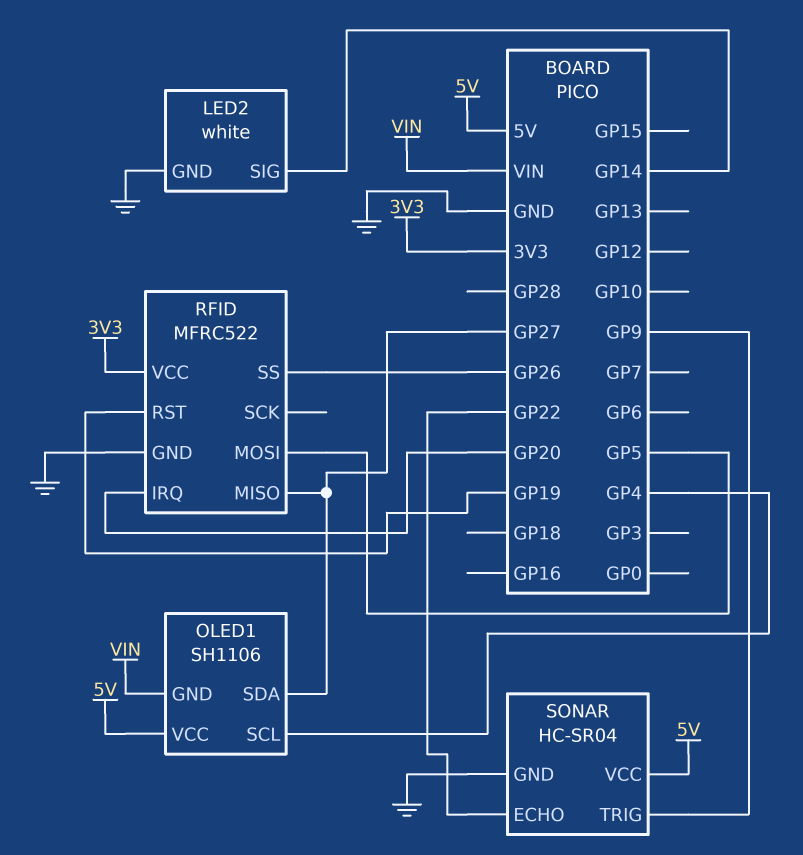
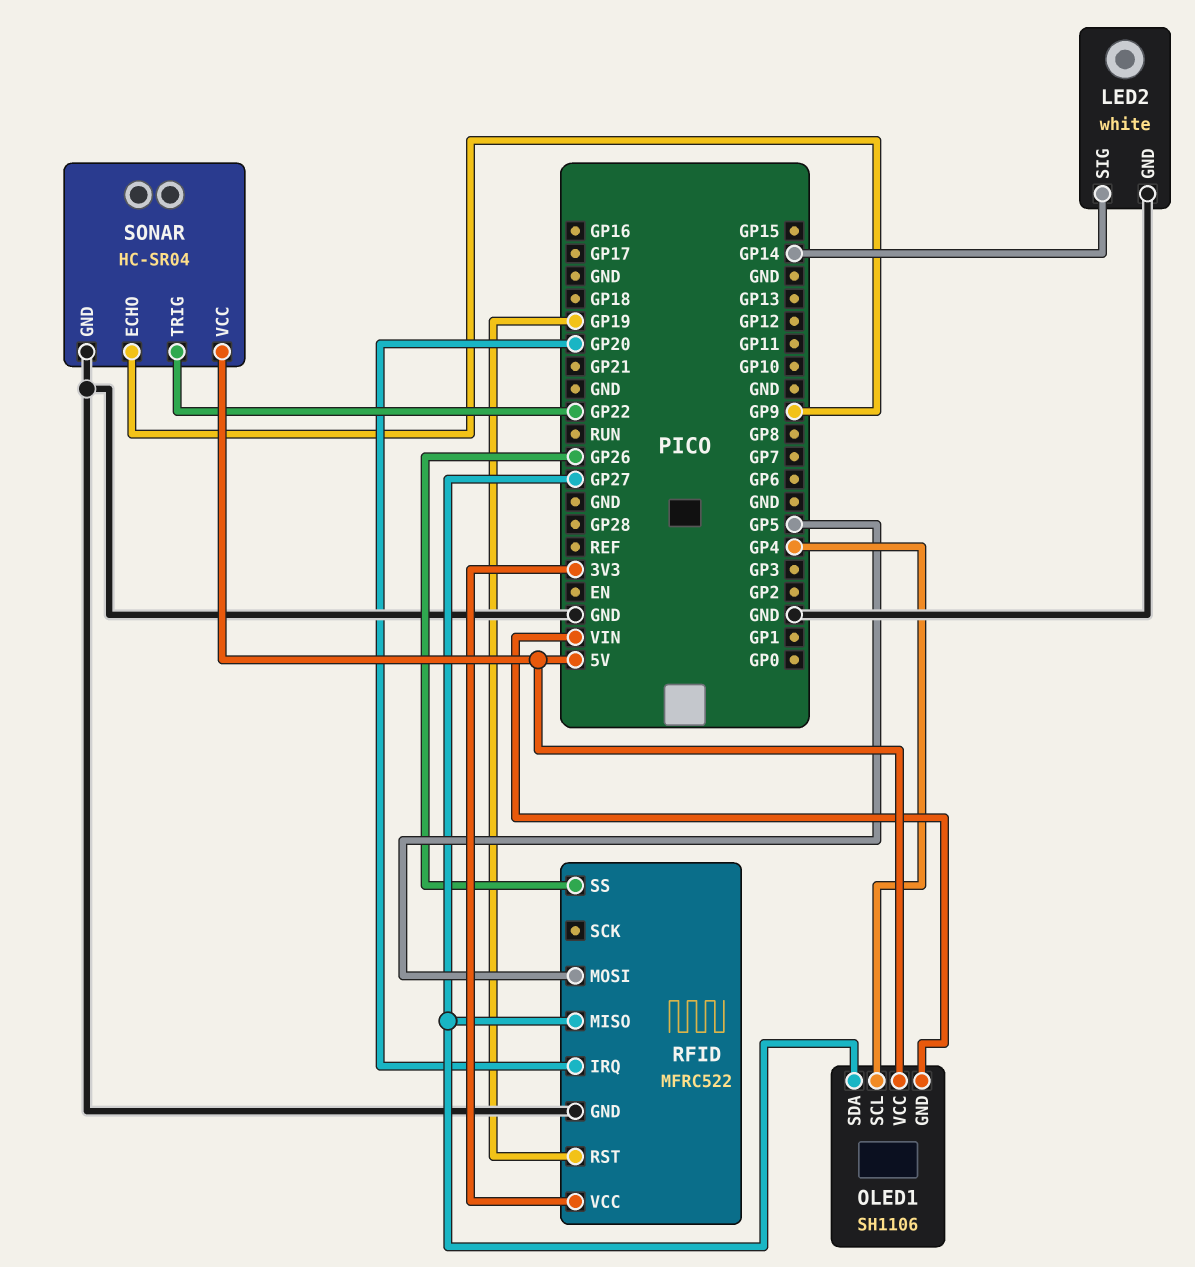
SONAR pin ECHO: GP22 -> GP9
SONAR pin TRIG: GP9 -> GP22

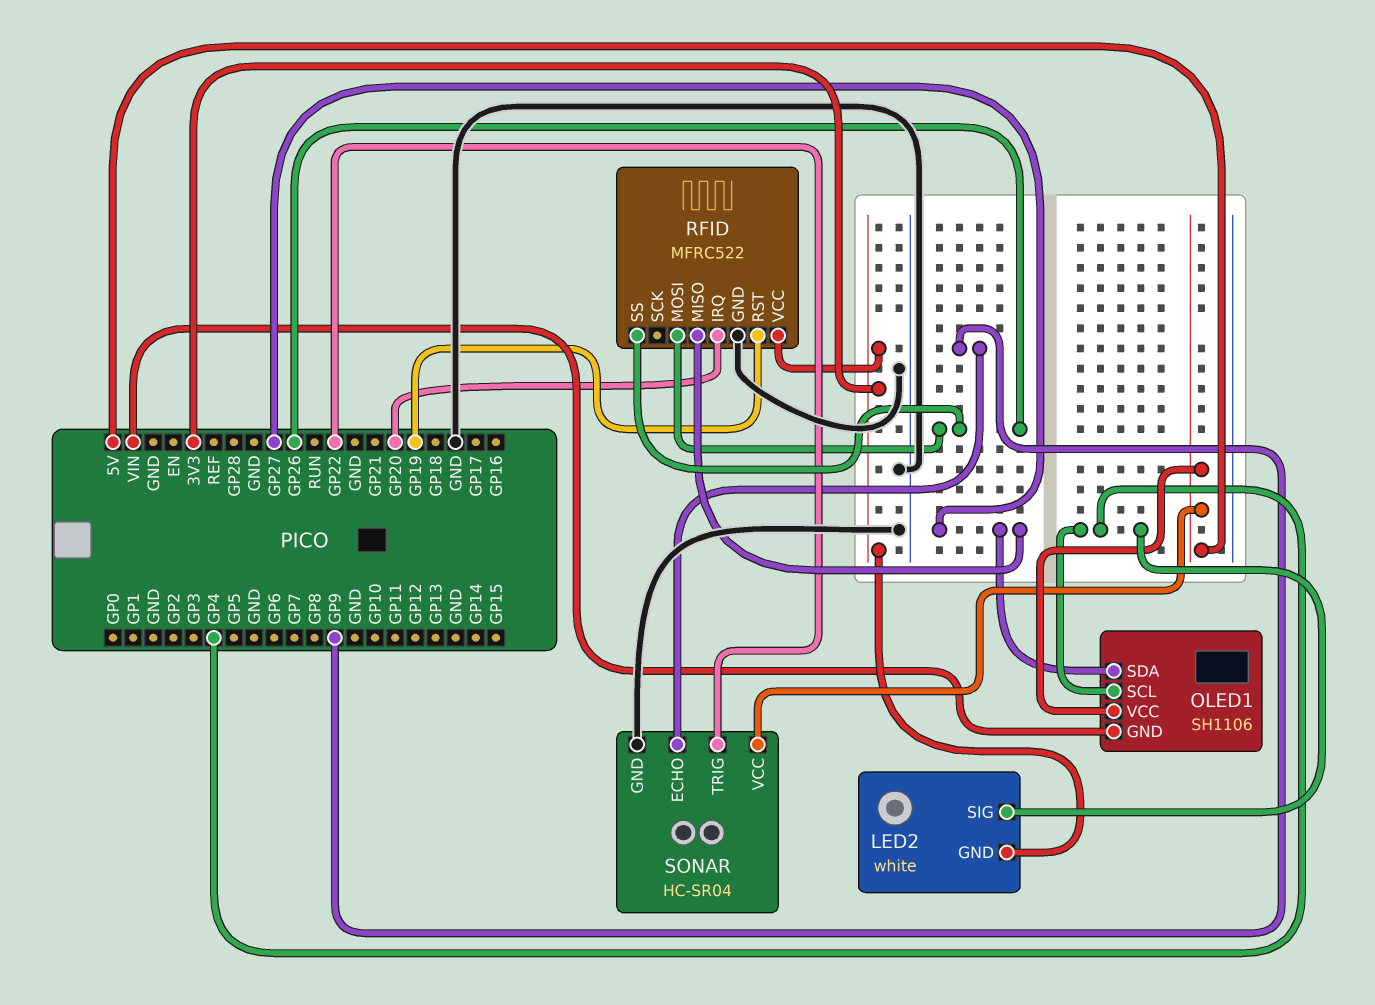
LED2 pin GND: GND -> 3V3
LED2 pin SIG: GP14 -> GP4
RFID pin MOSI: GP5 -> GP26

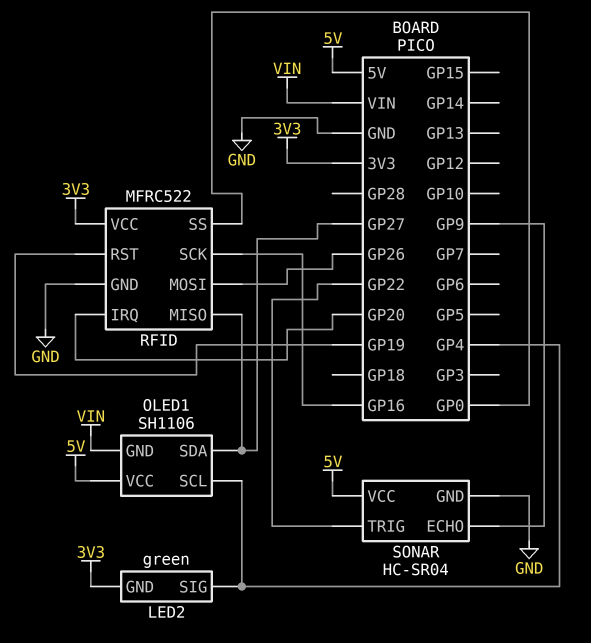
LED2: white -> green
RFID pin SCK: none -> GP16
RFID pin SS: GP26 -> GP0

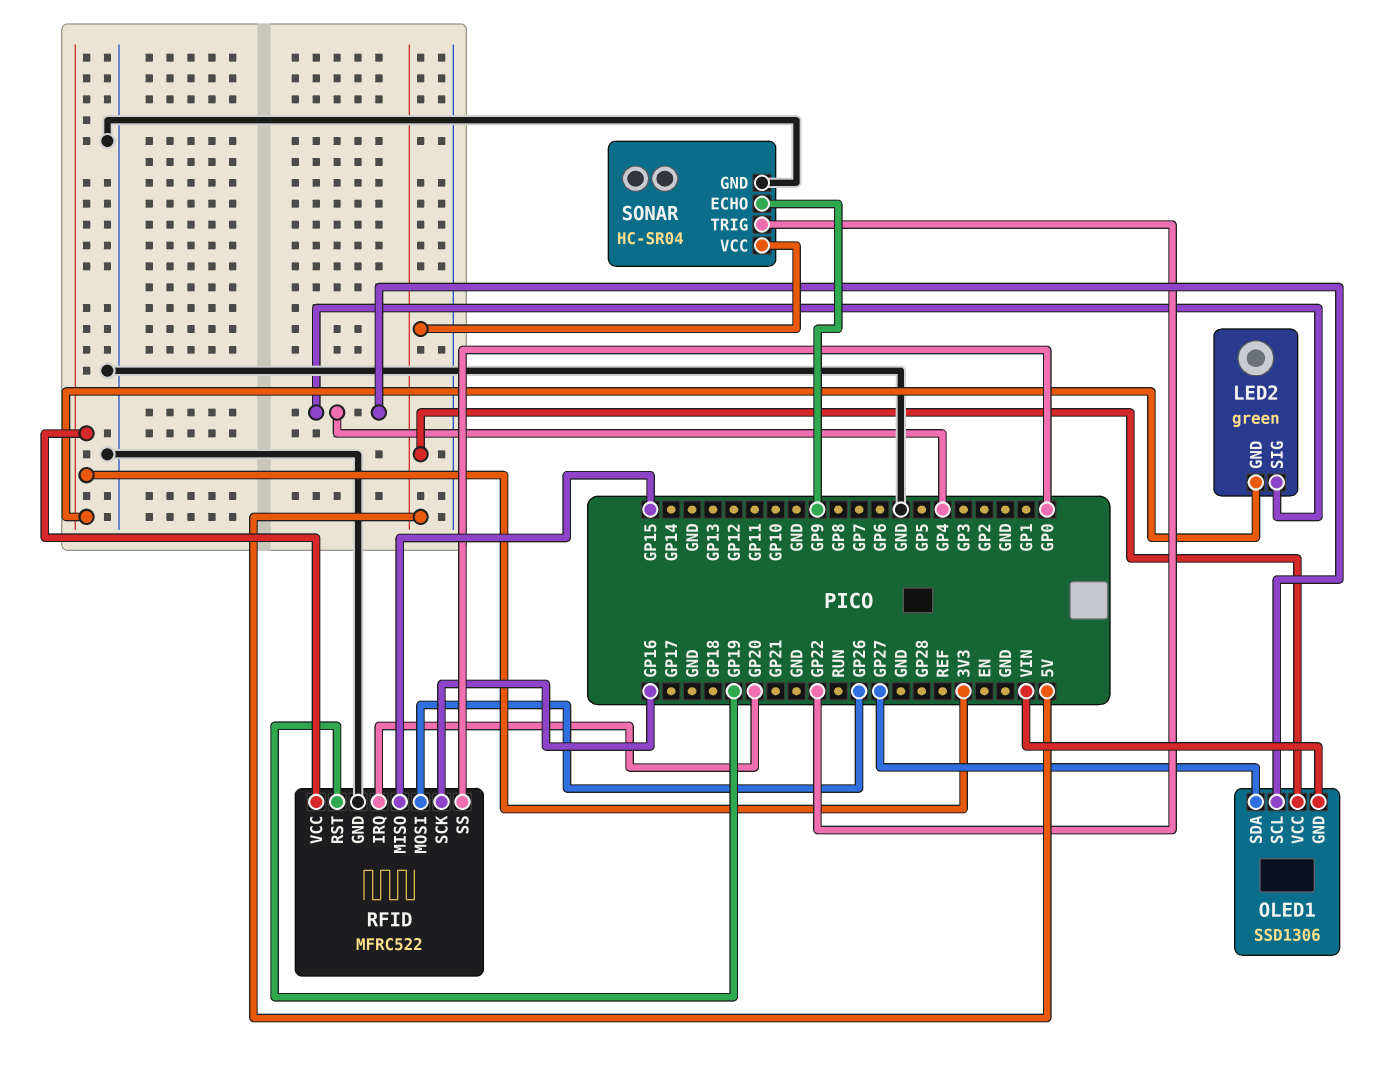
OLED1: SH1106 -> SSD1306
RFID pin MISO: GP27 -> GP15

